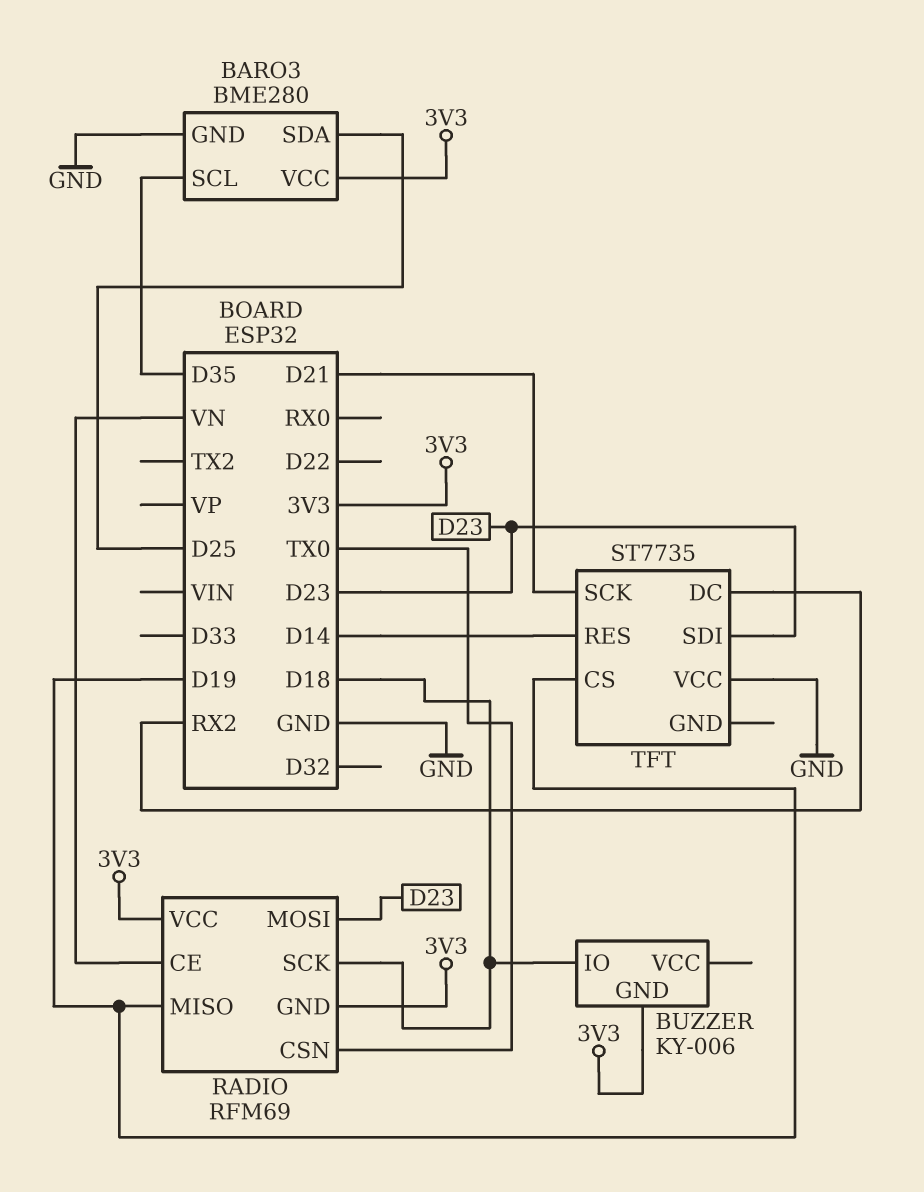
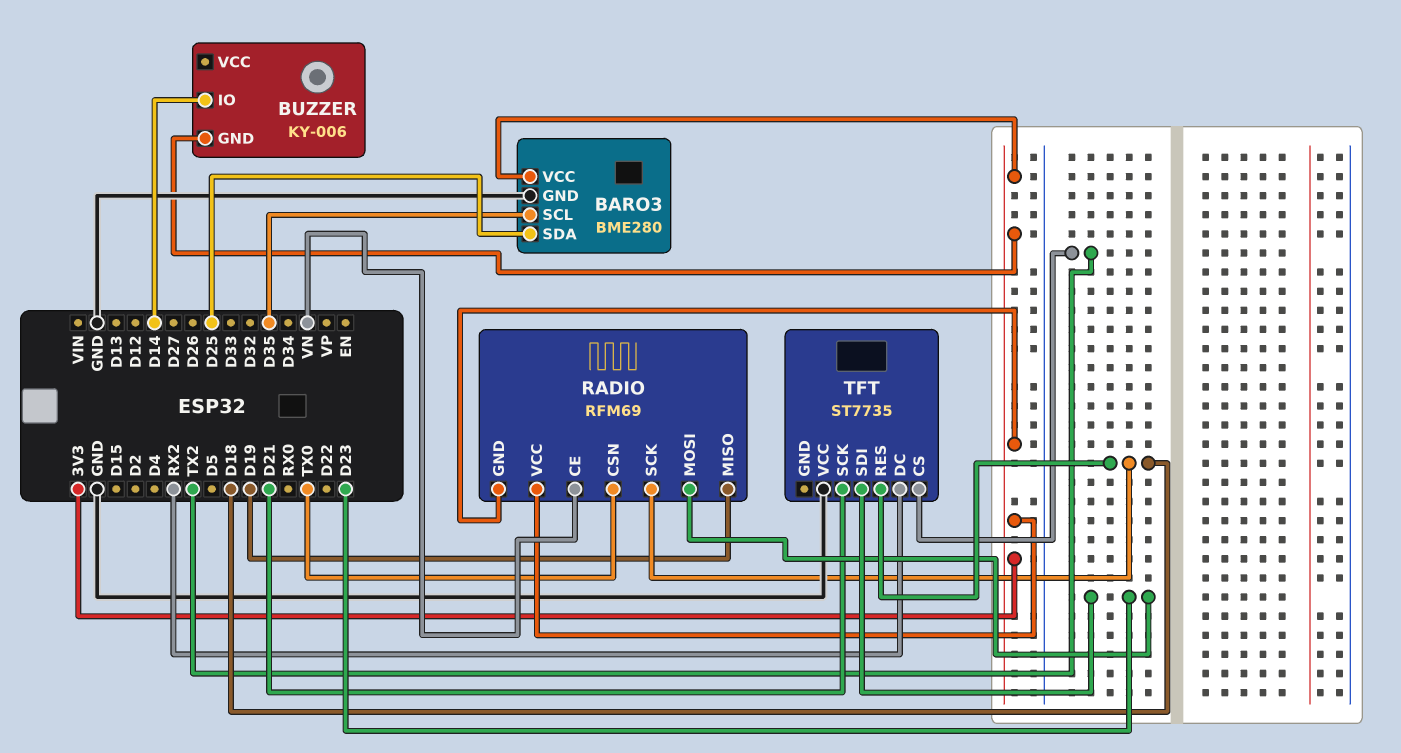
BUZZER pin IO: D18 -> D14
TFT pin CS: D19 -> TX2
TFT pin RES: D14 -> D18

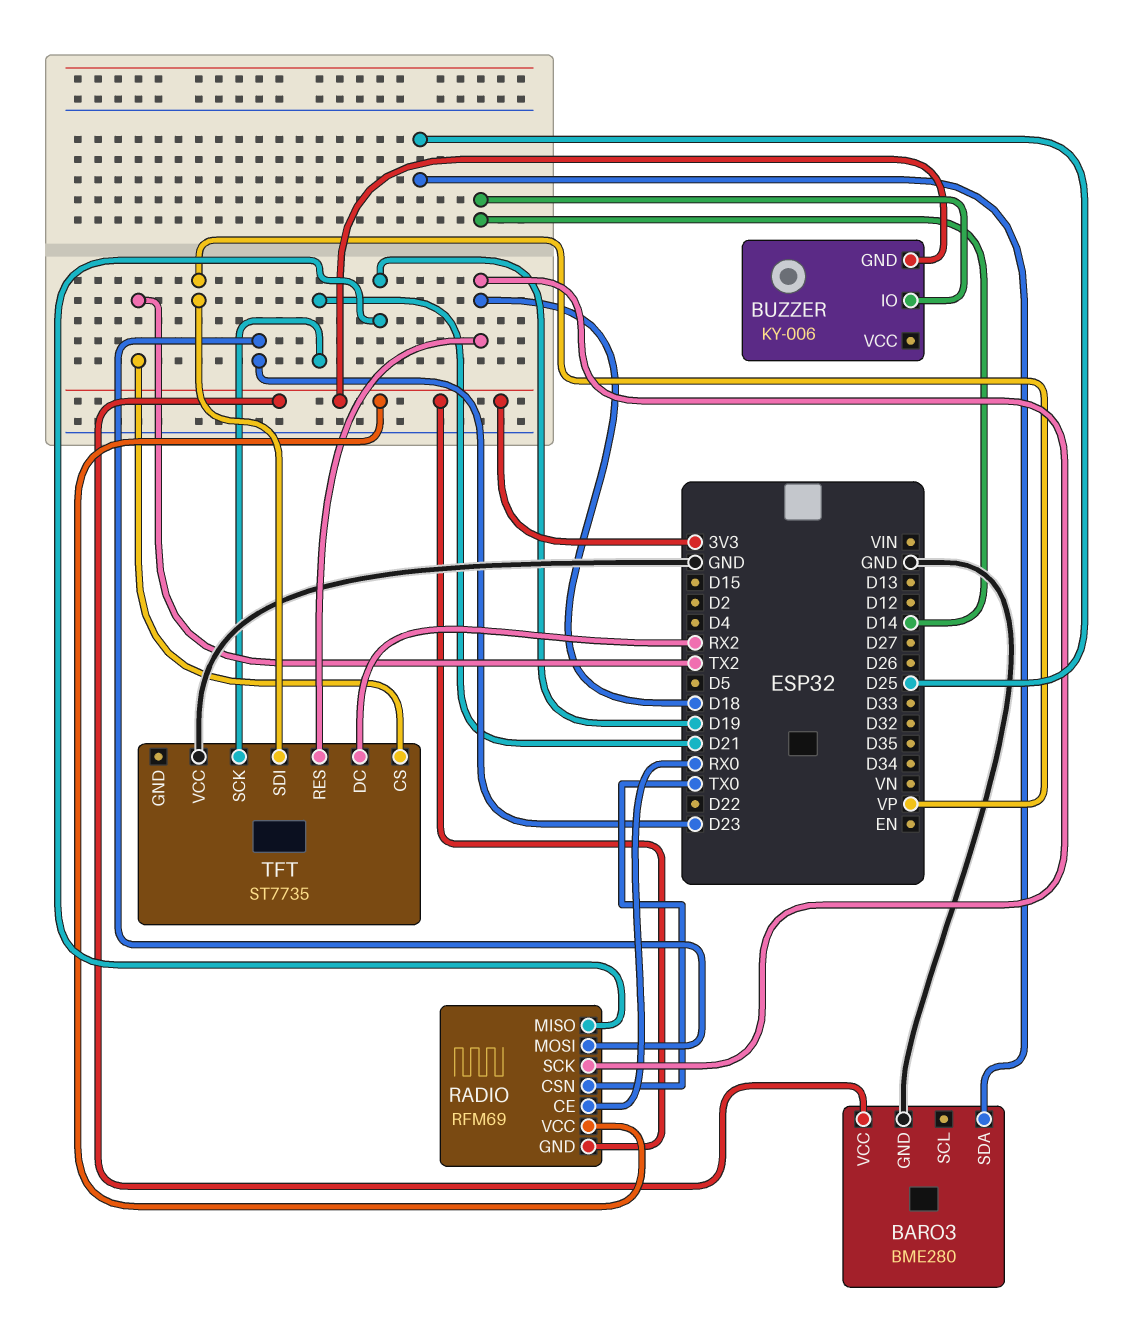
BARO3 pin SCL: D35 -> none
RADIO pin CE: VN -> RX0
TFT pin SDI: D23 -> VP

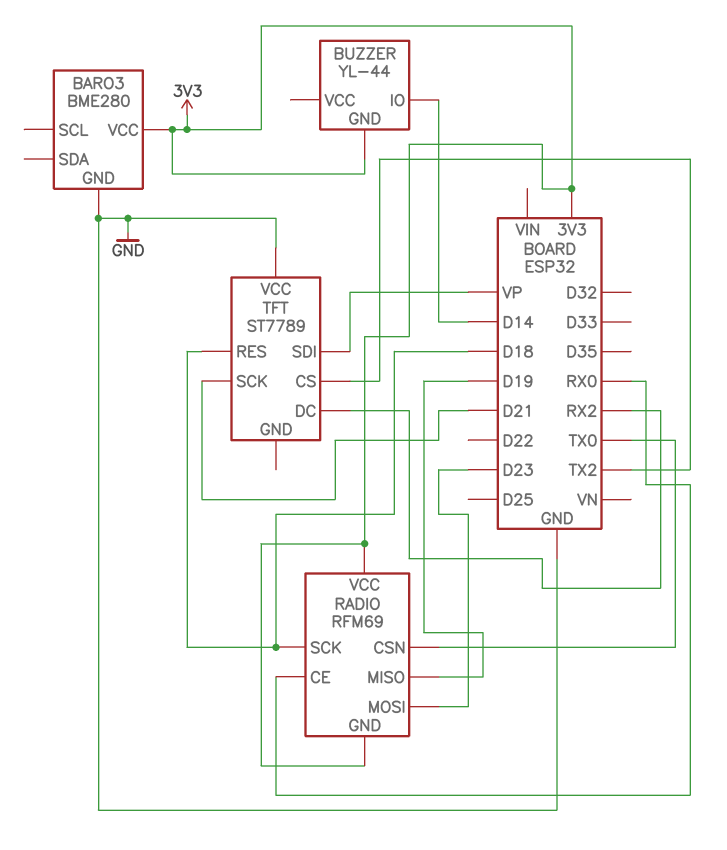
BARO3 pin SDA: D25 -> none
BUZZER: KY-006 -> YL-44
TFT: ST7735 -> ST7789

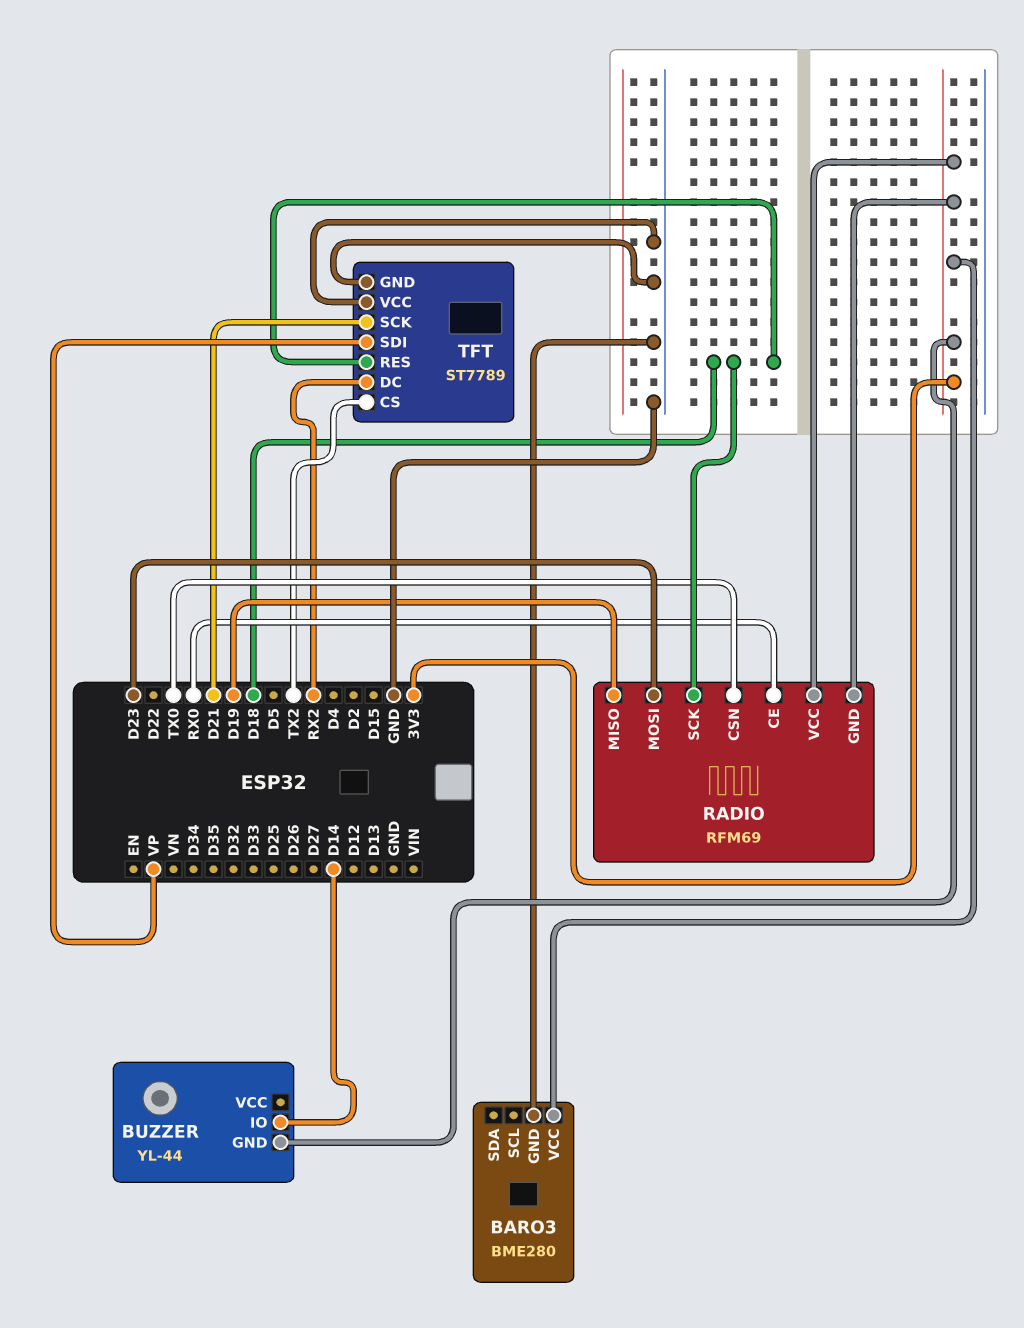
TFT pin GND: none -> GND

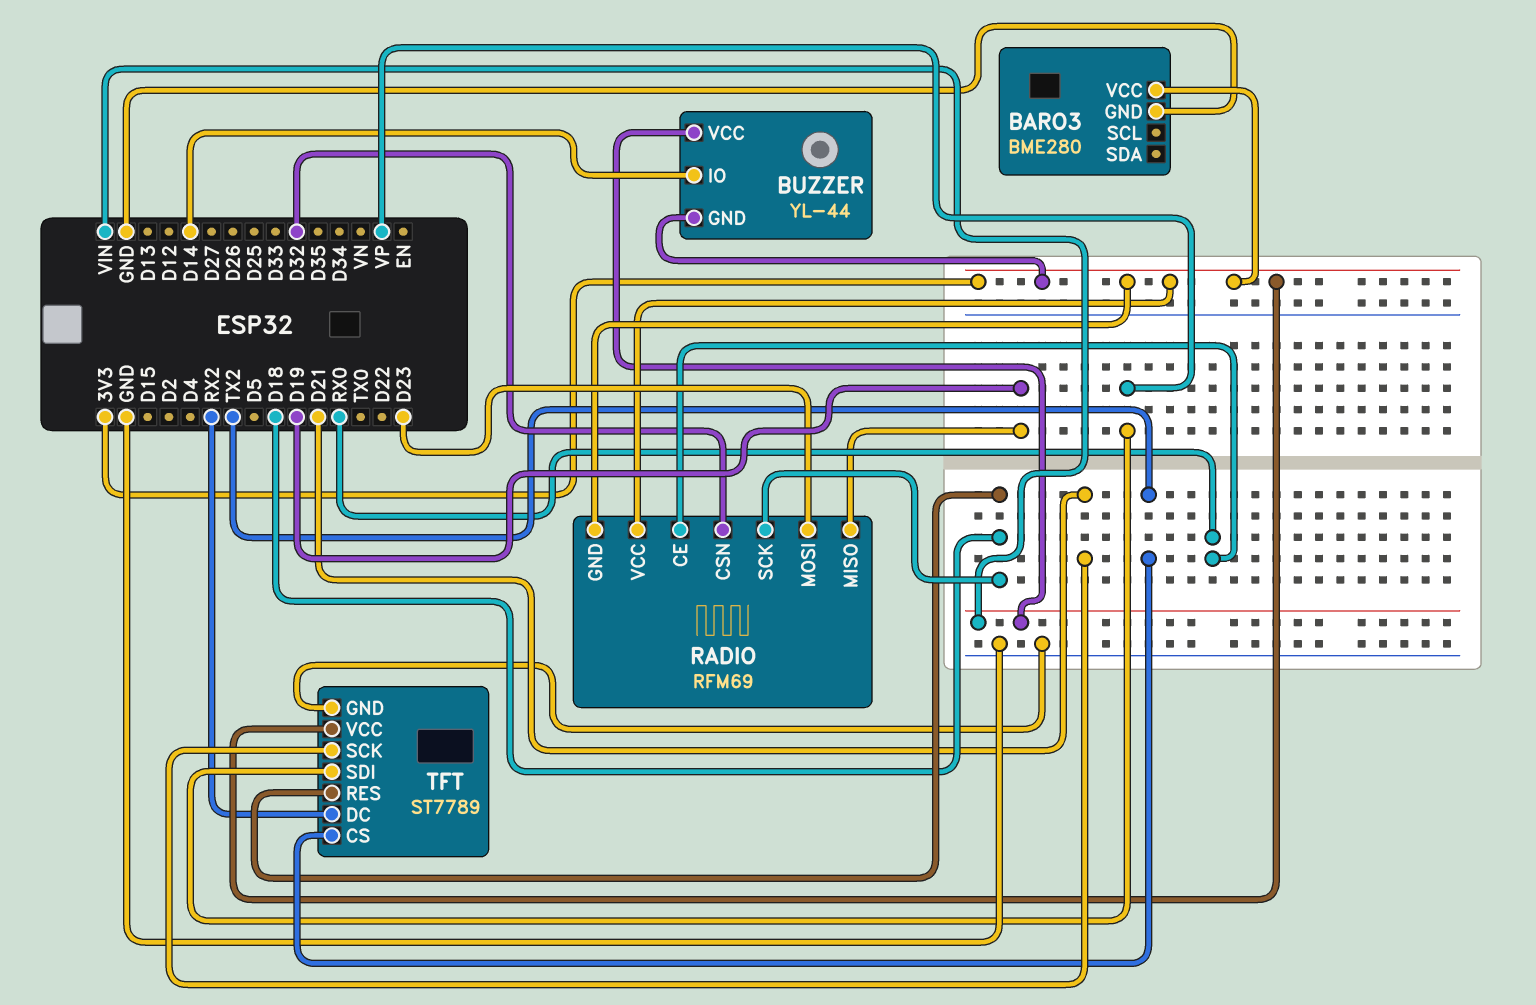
BUZZER pin VCC: none -> VIN
RADIO pin CSN: TX0 -> D32
TFT pin VCC: GND -> 3V3

